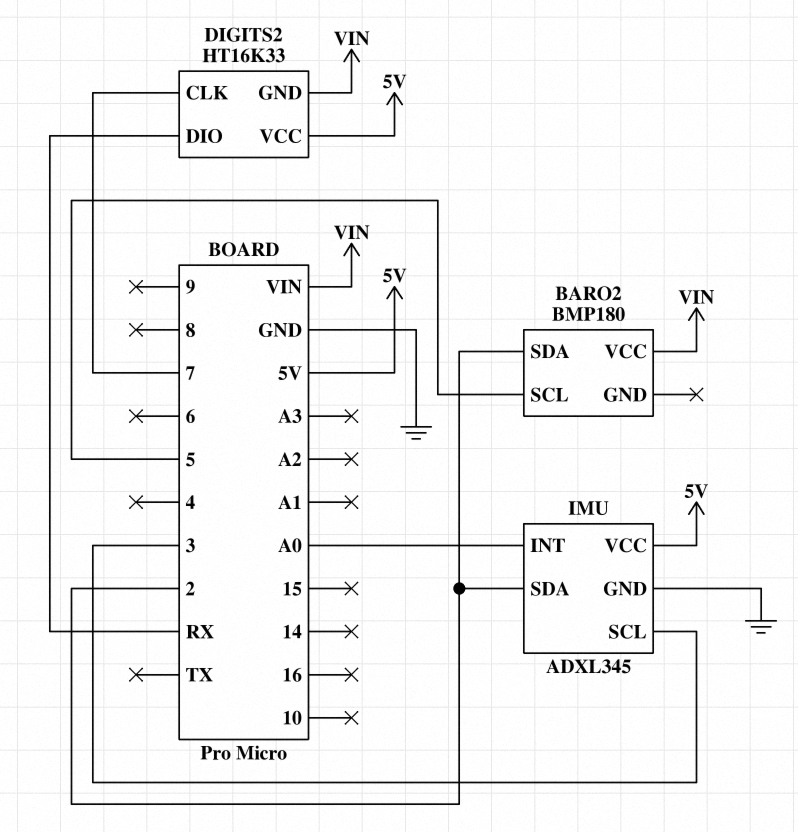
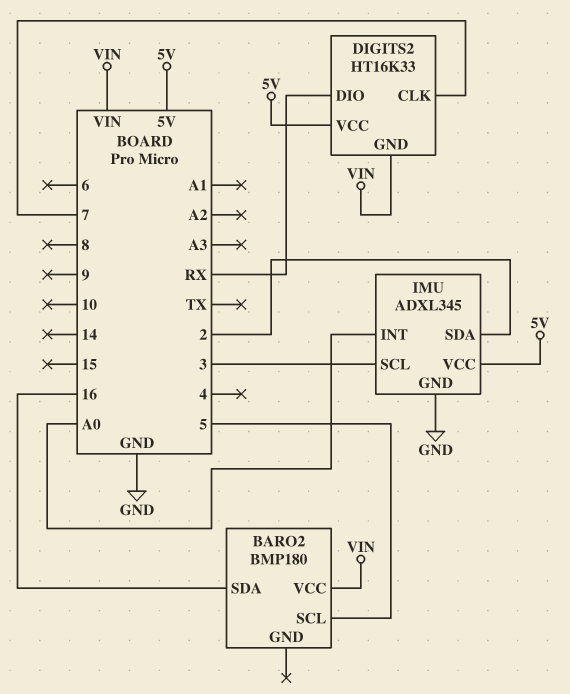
BARO2 pin SDA: 2 -> 16

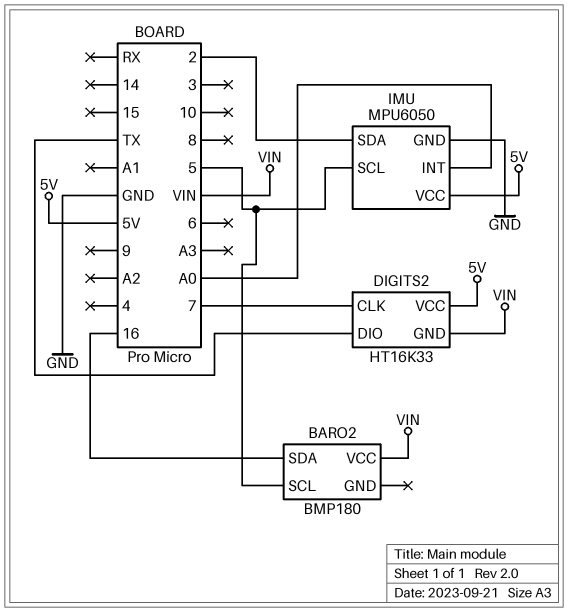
DIGITS2 pin DIO: RX -> TX
IMU: ADXL345 -> MPU6050
IMU pin SCL: 3 -> 5

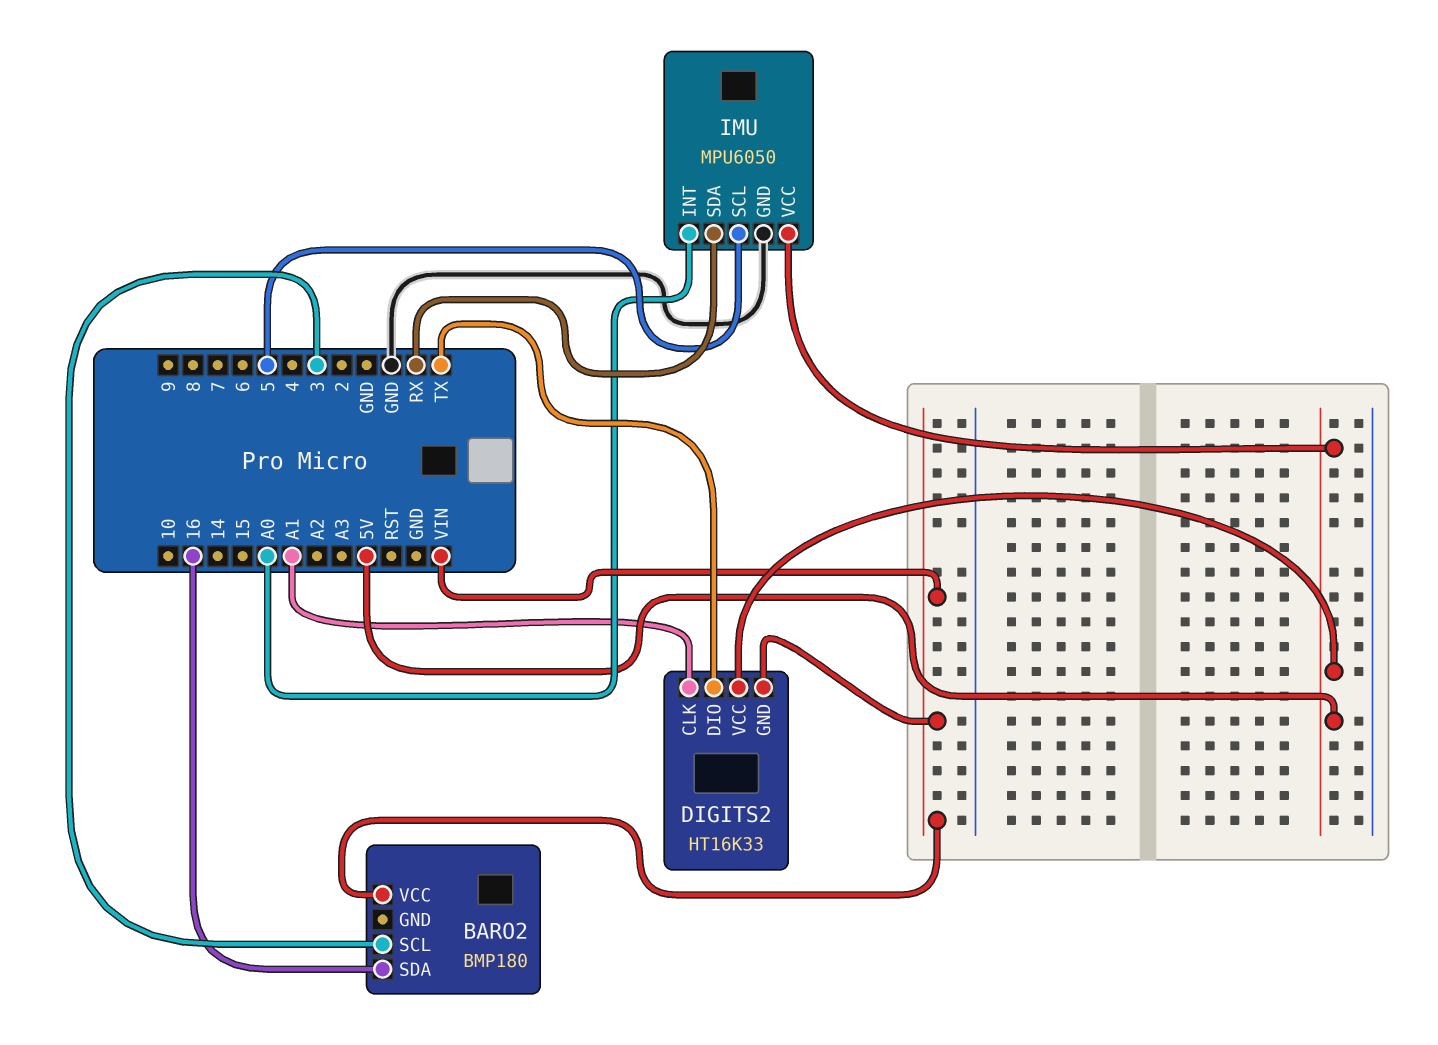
BARO2 pin SCL: 5 -> 3
DIGITS2 pin CLK: 7 -> A1
IMU pin SDA: 2 -> RX

